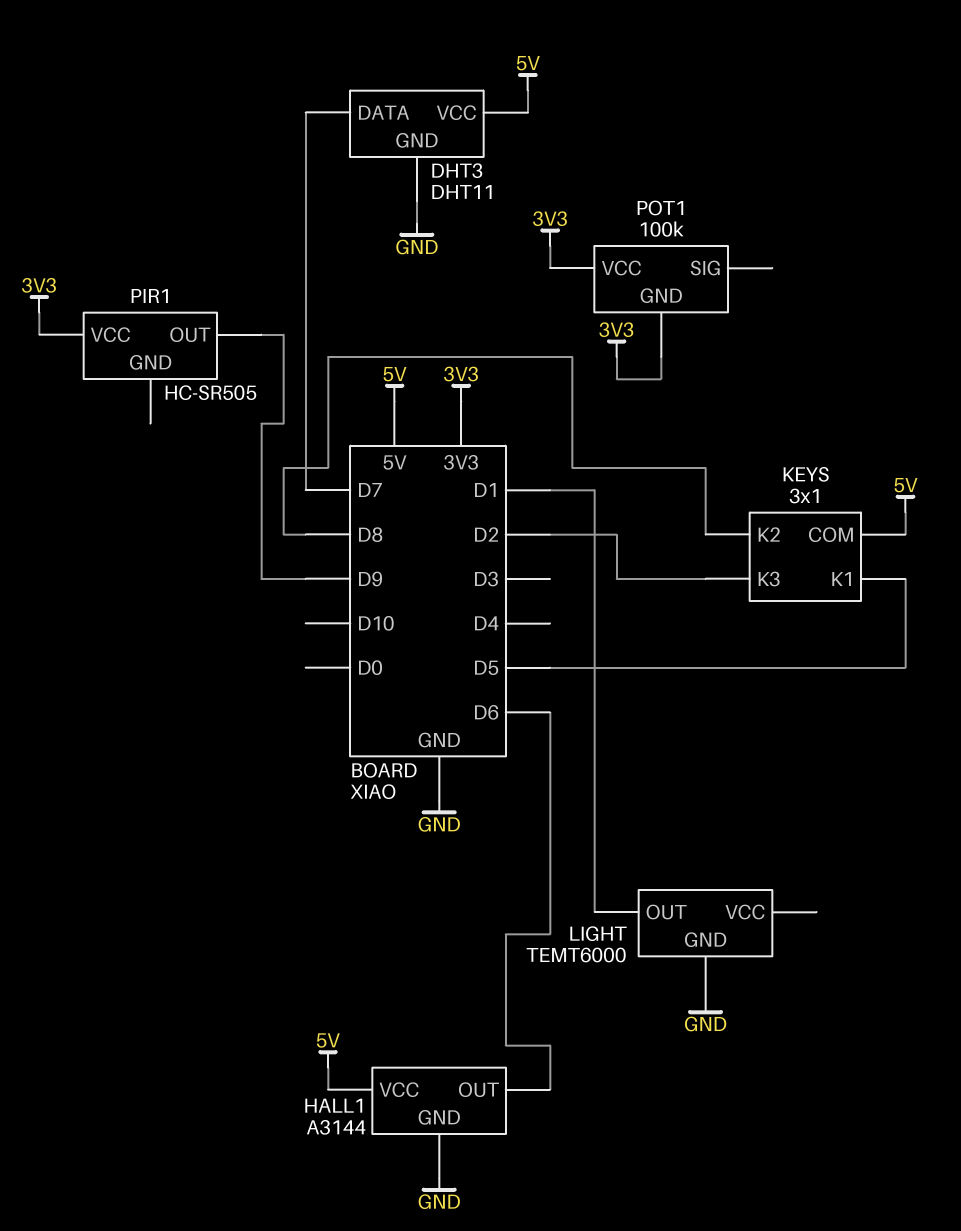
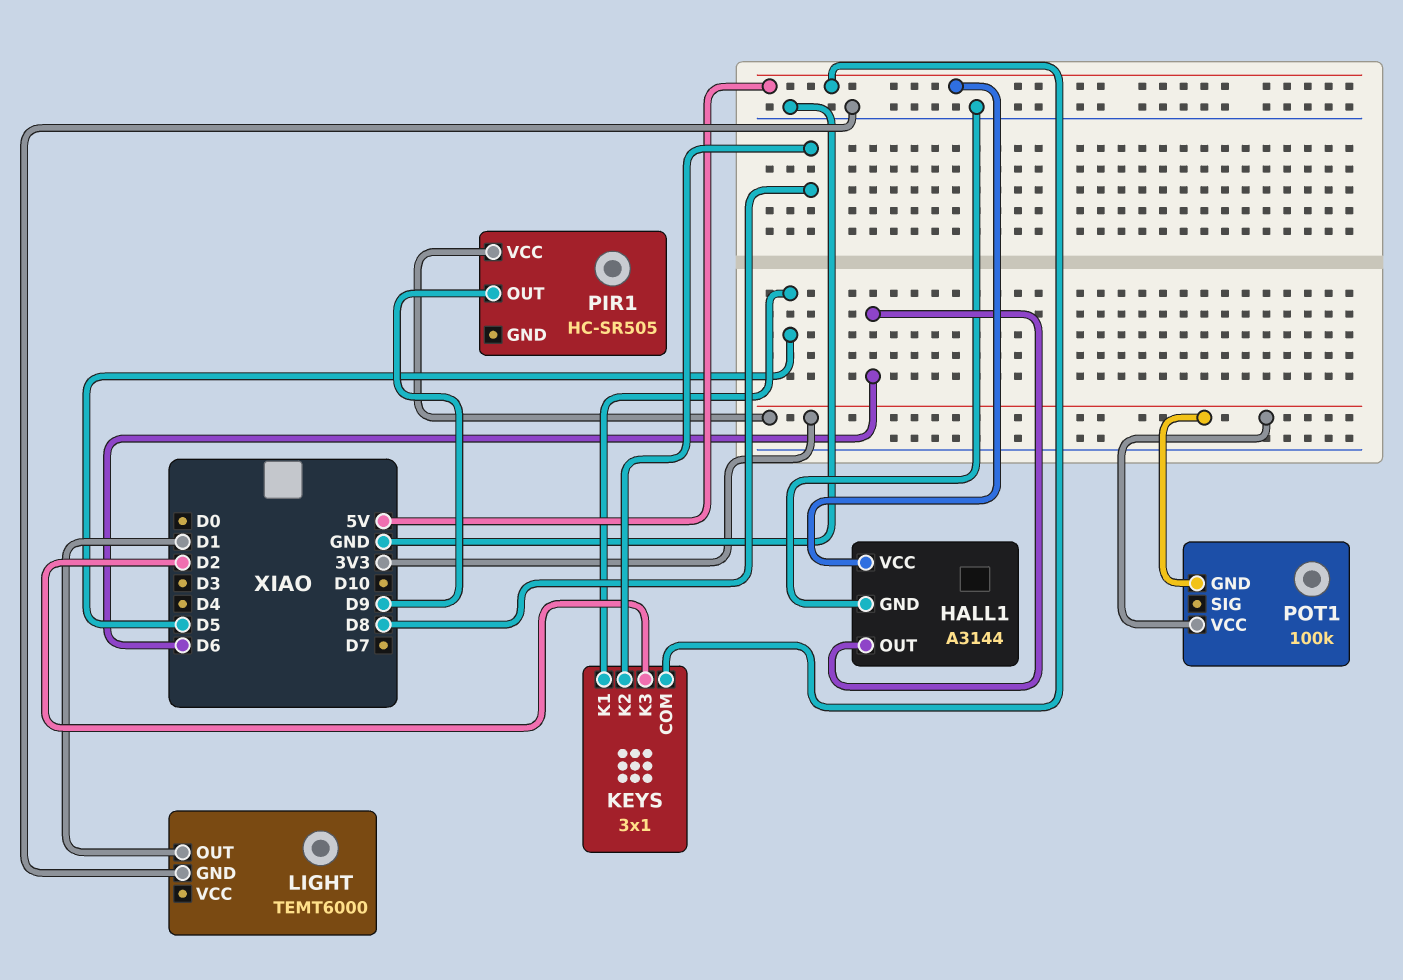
DHT3: DHT11 -> none
DHT3 pin DATA: D7 -> none
DHT3 pin GND: GND -> none
DHT3 pin VCC: 5V -> none

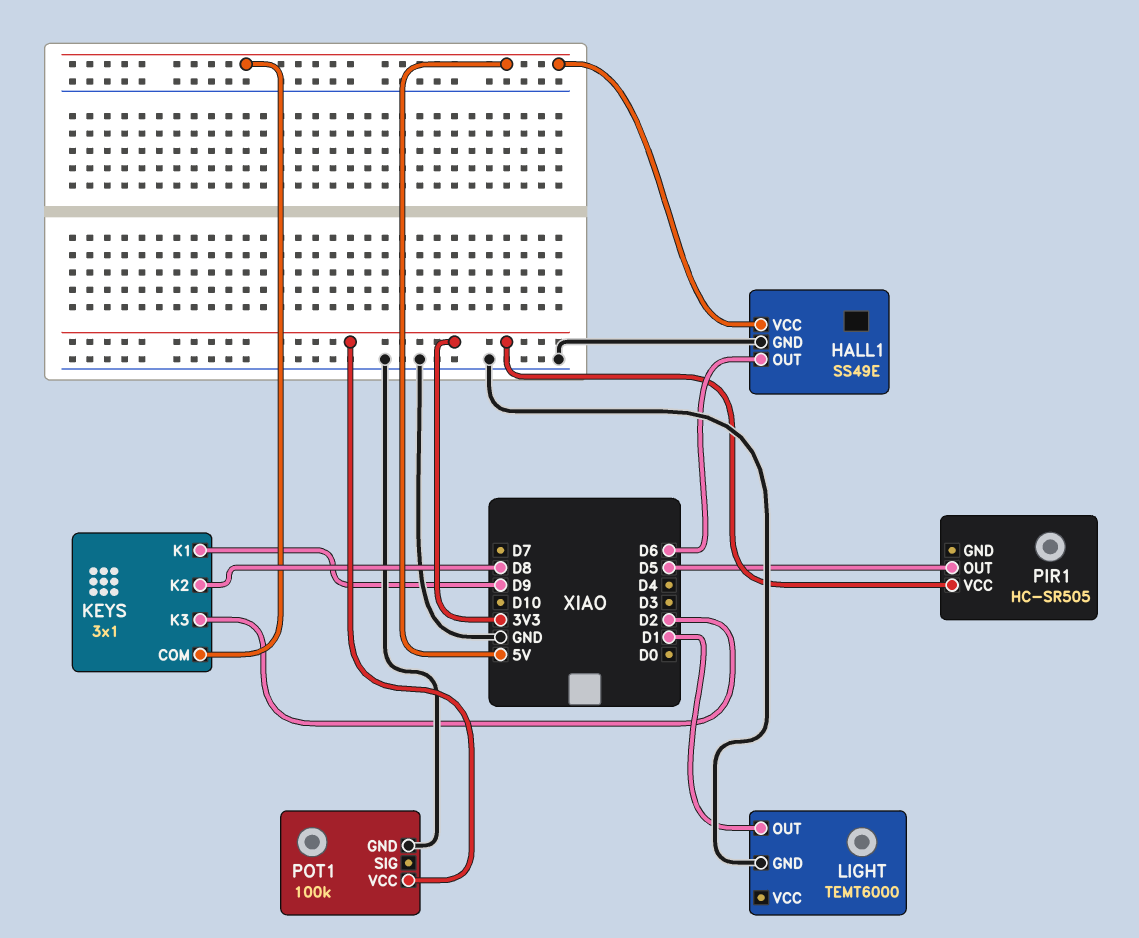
HALL1: A3144 -> SS49E
KEYS pin K1: D5 -> D9
PIR1 pin OUT: D9 -> D5
POT1 pin GND: 3V3 -> GND

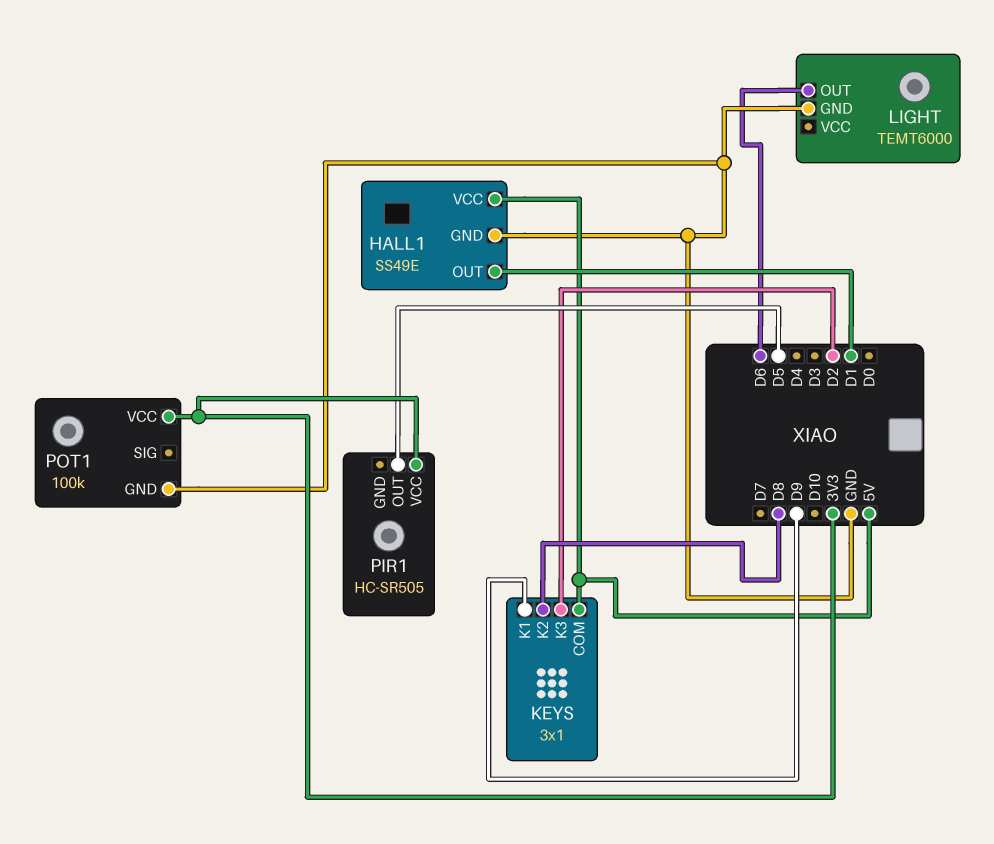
HALL1 pin OUT: D6 -> D1
LIGHT pin OUT: D1 -> D6

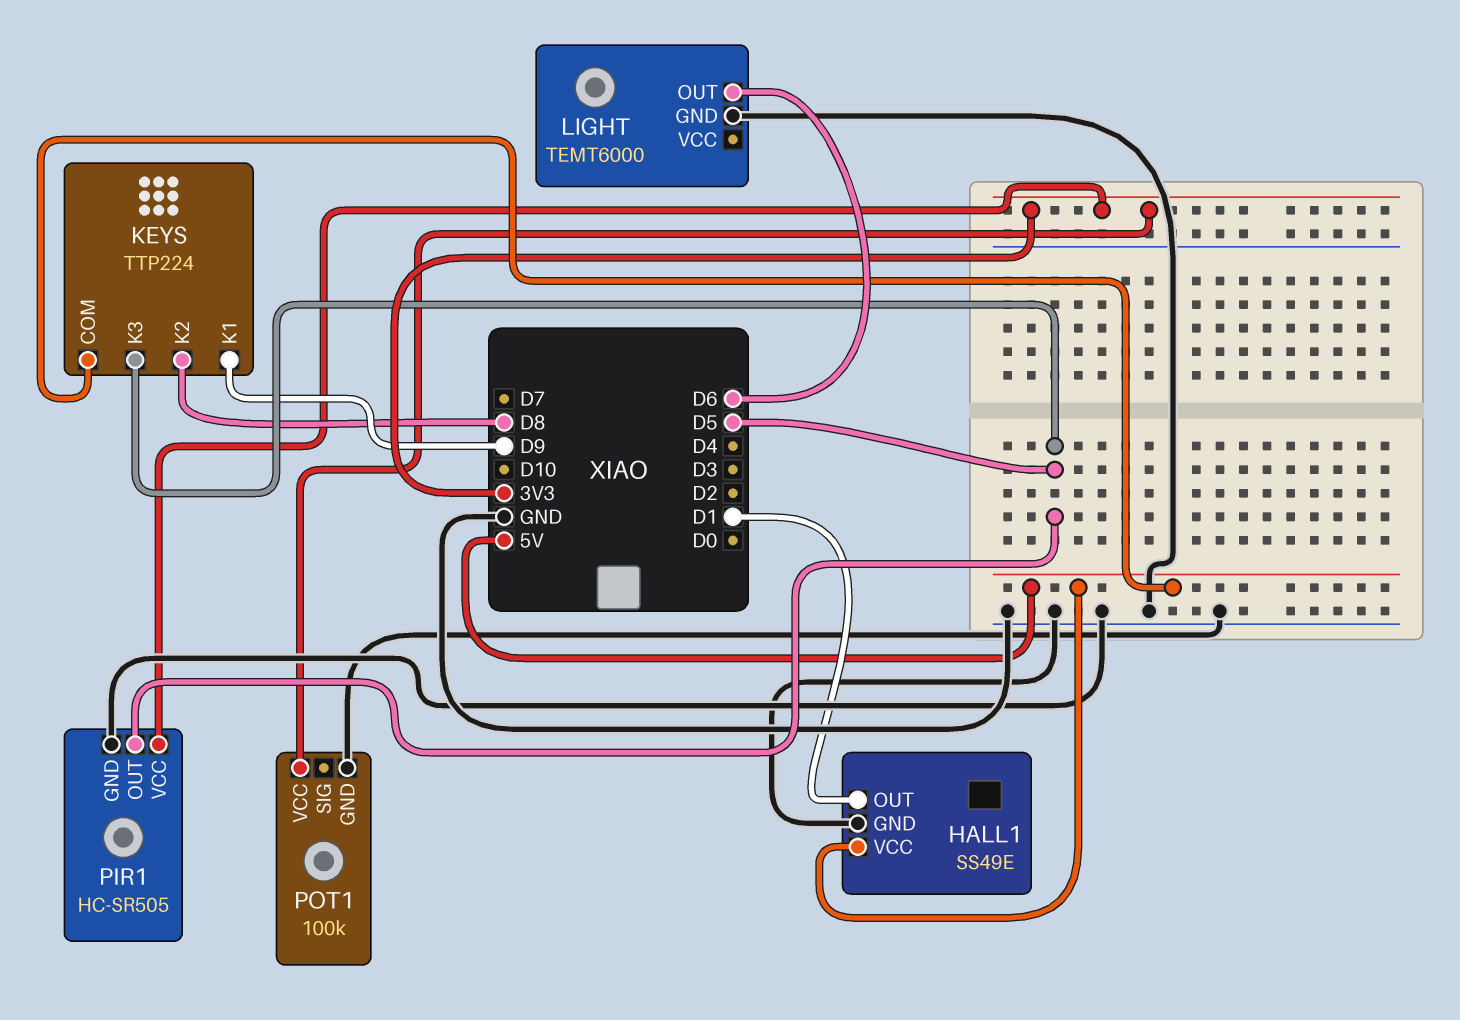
KEYS: 3x1 -> TTP224
KEYS pin K3: D2 -> D5
PIR1 pin GND: none -> GND

